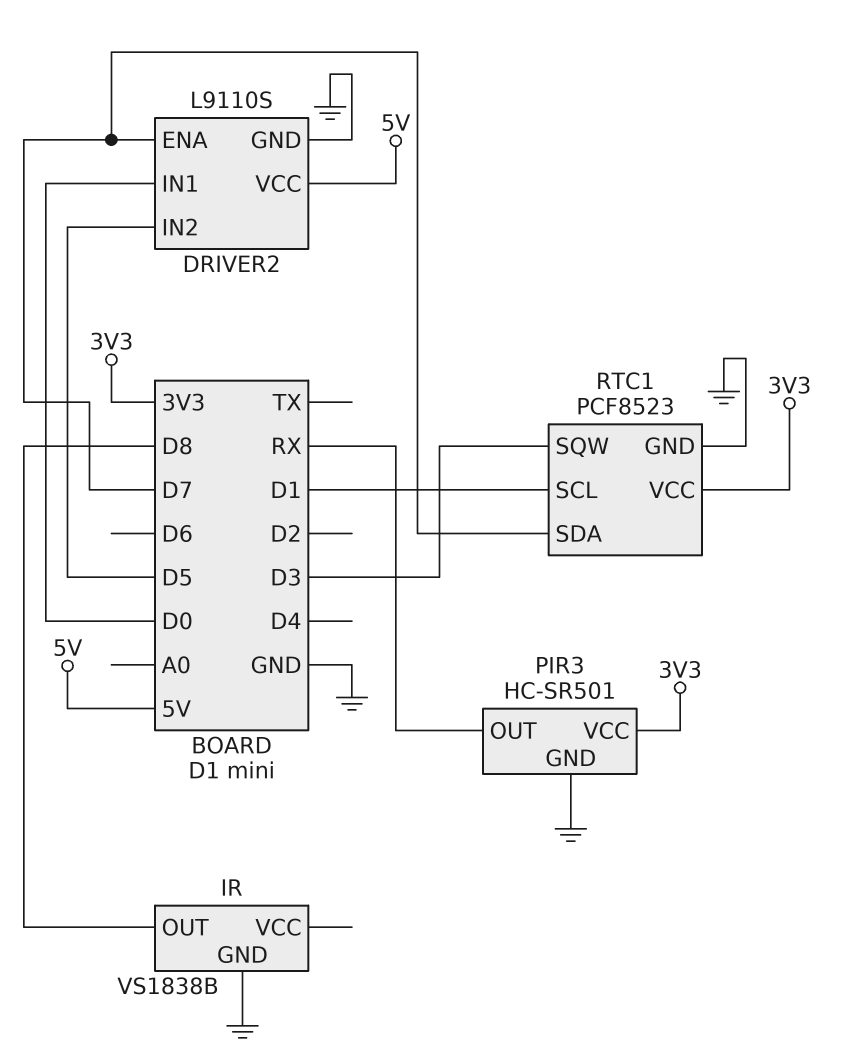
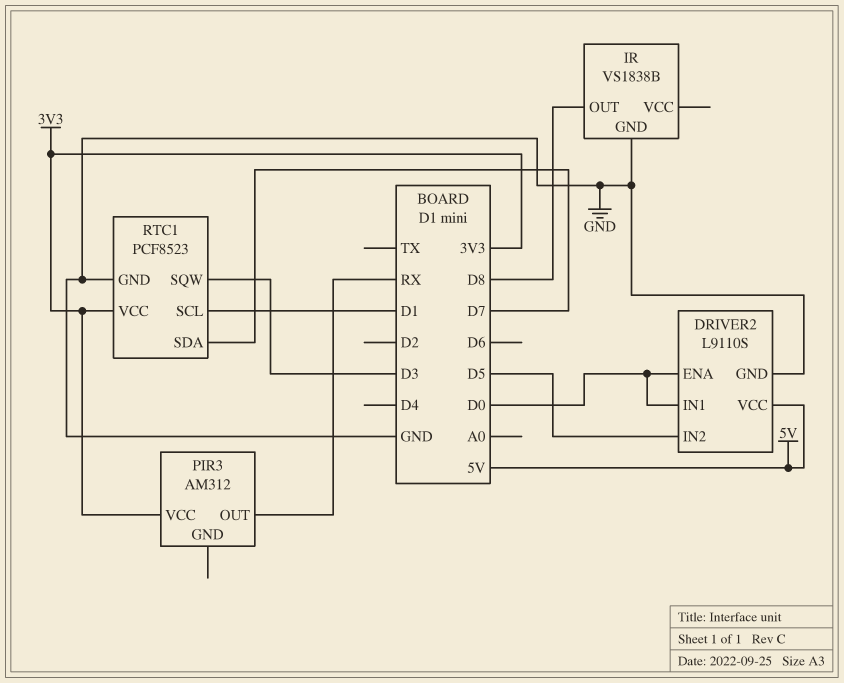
DRIVER2 pin ENA: D7 -> D0
PIR3: HC-SR501 -> AM312
PIR3 pin GND: GND -> none

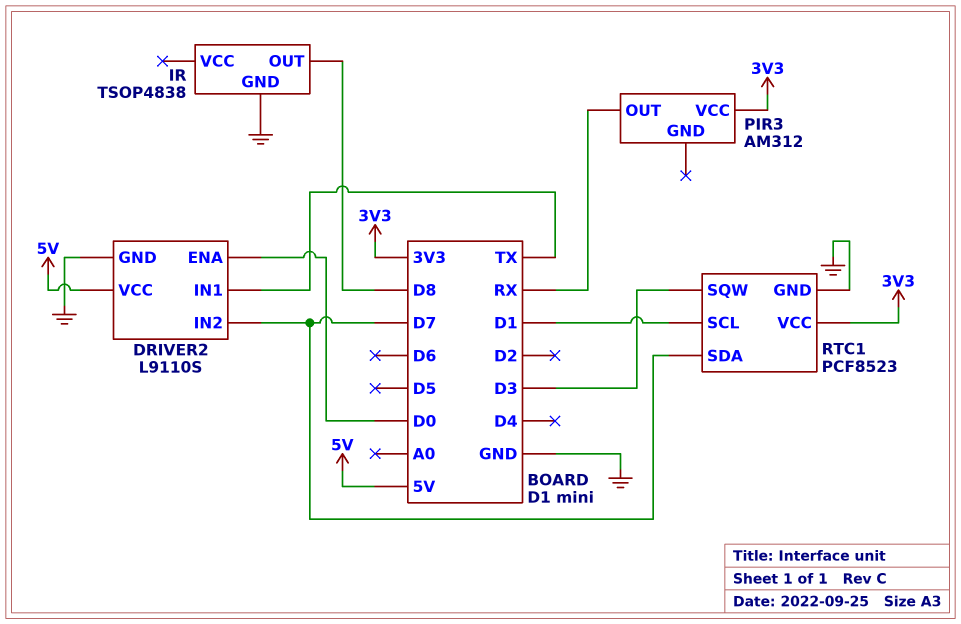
DRIVER2 pin IN1: D0 -> TX
DRIVER2 pin IN2: D5 -> D7
IR: VS1838B -> TSOP4838

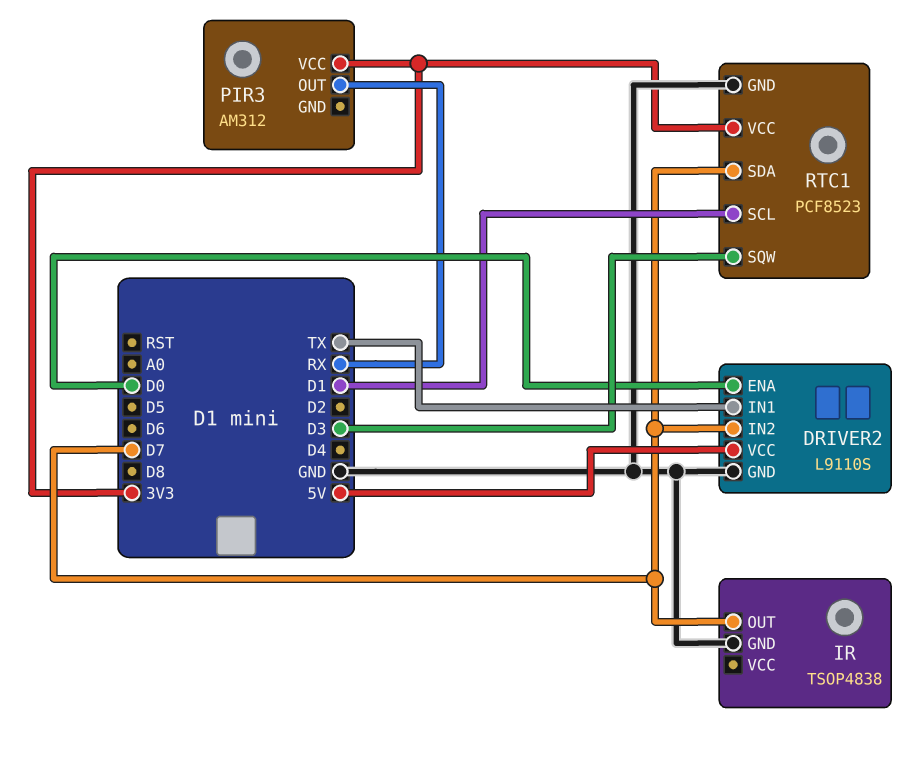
IR pin OUT: D8 -> D7

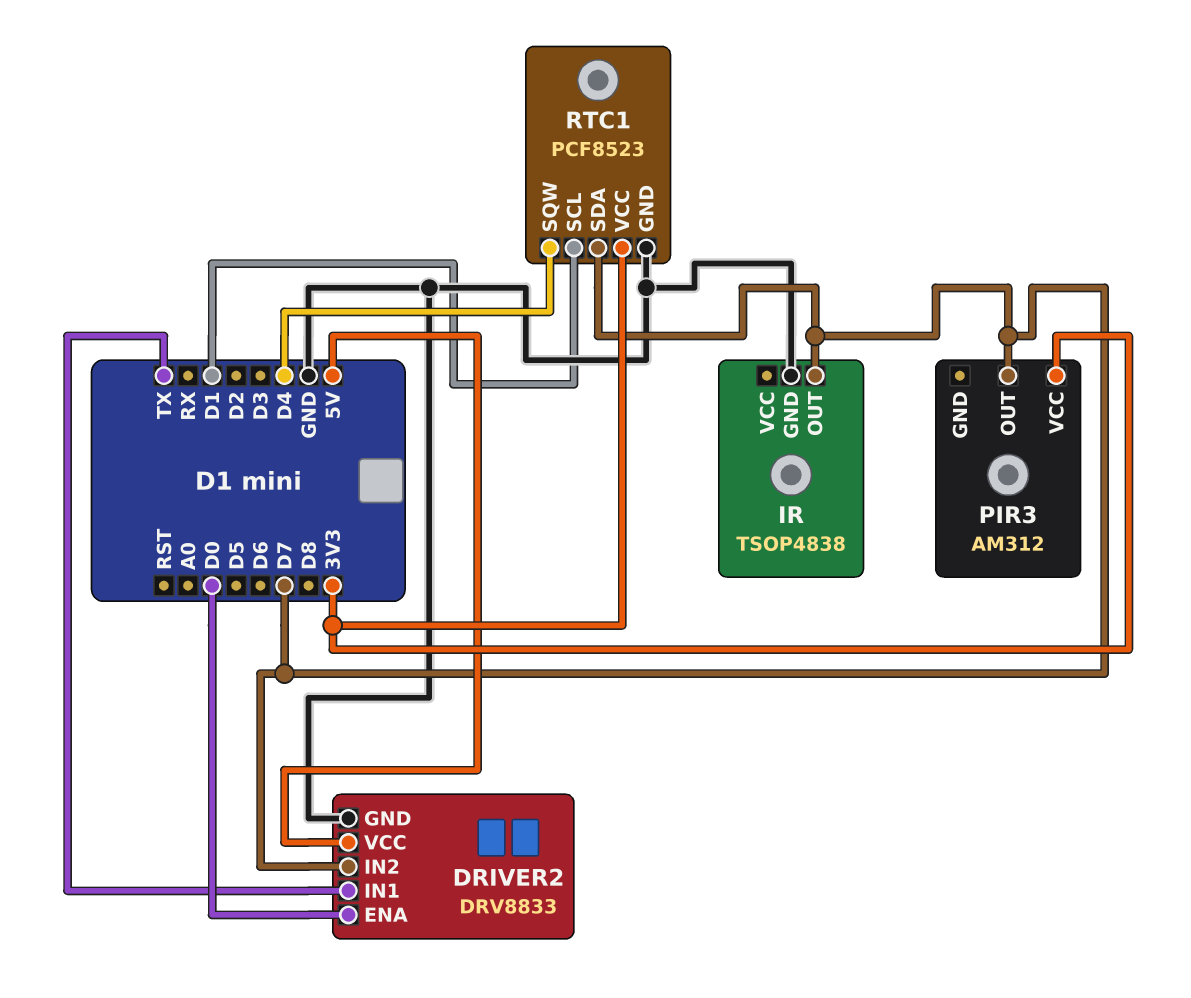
DRIVER2: L9110S -> DRV8833
PIR3 pin OUT: RX -> D7
RTC1 pin SQW: D3 -> D4

